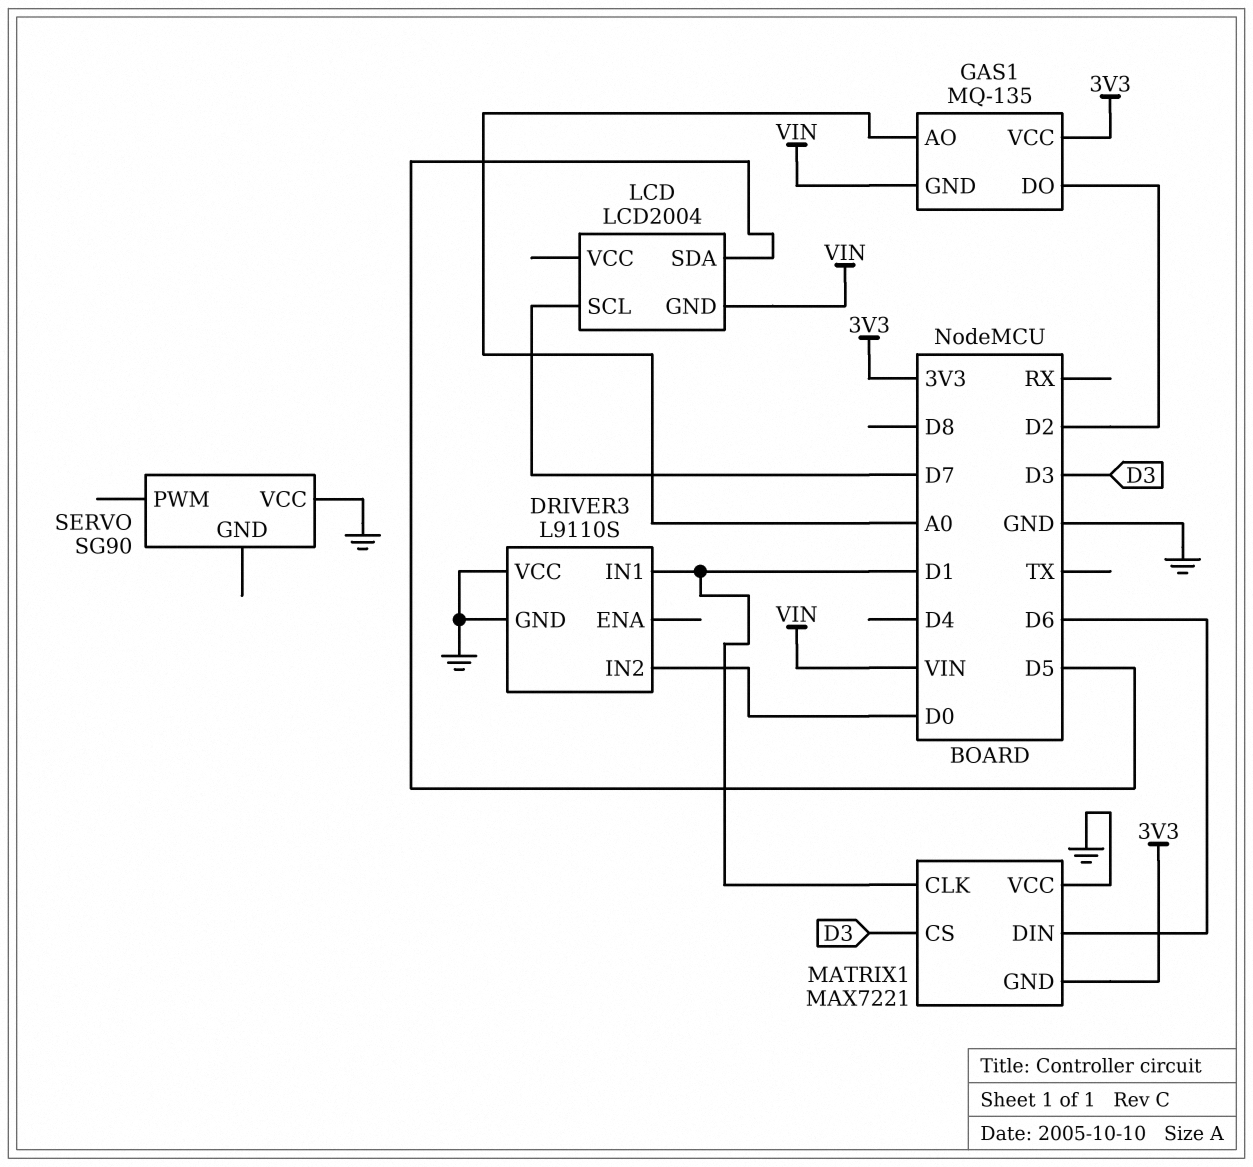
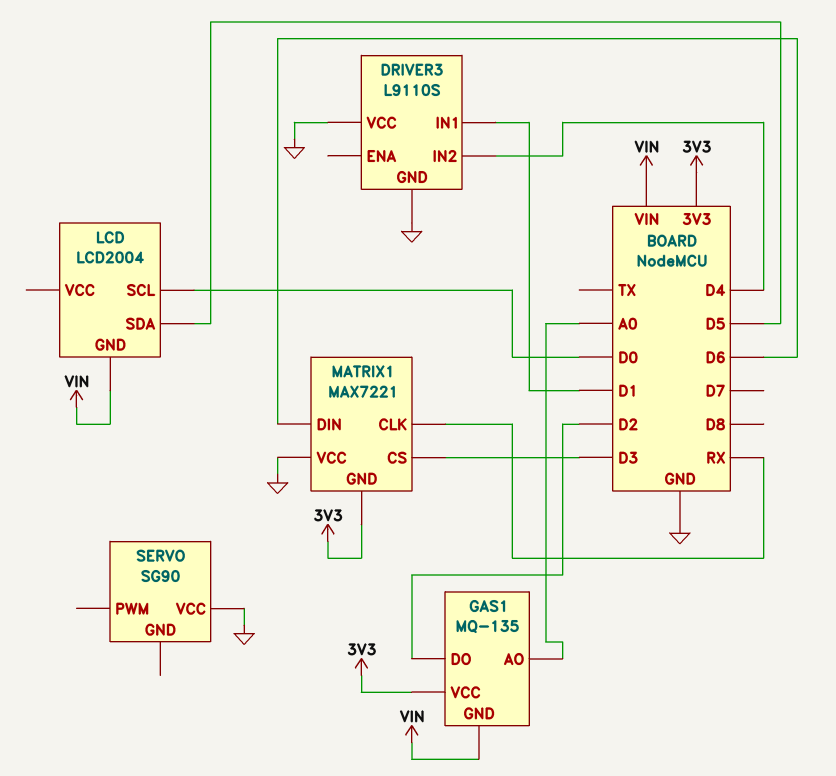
DRIVER3 pin IN2: D0 -> D4
LCD pin SCL: D7 -> D0
MATRIX1 pin CLK: D1 -> RX

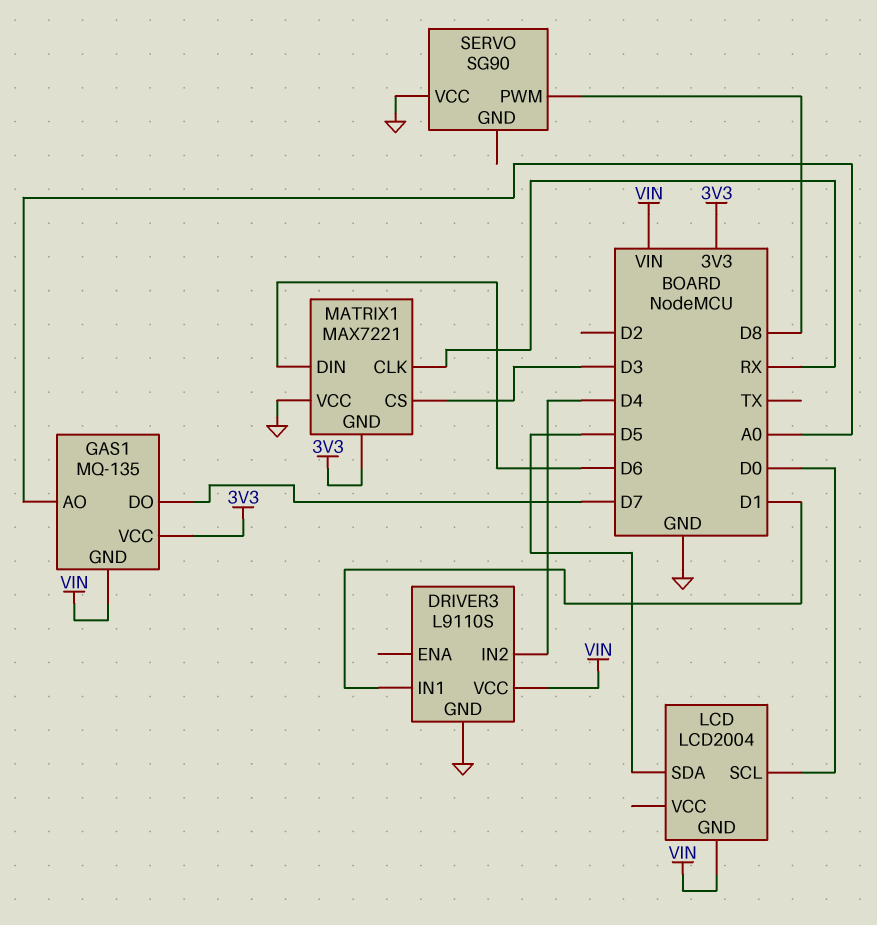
DRIVER3 pin VCC: GND -> VIN
GAS1 pin DO: D2 -> D7
SERVO pin PWM: none -> D8

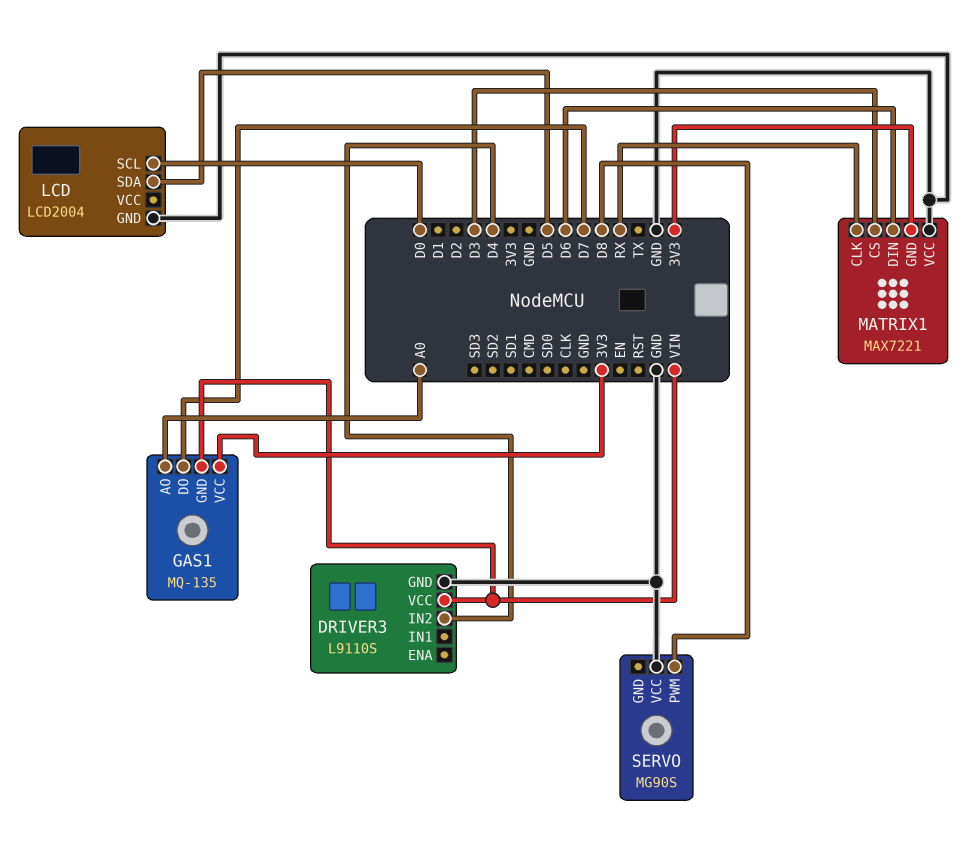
DRIVER3 pin IN1: D1 -> none
LCD pin GND: VIN -> GND
SERVO: SG90 -> MG90S

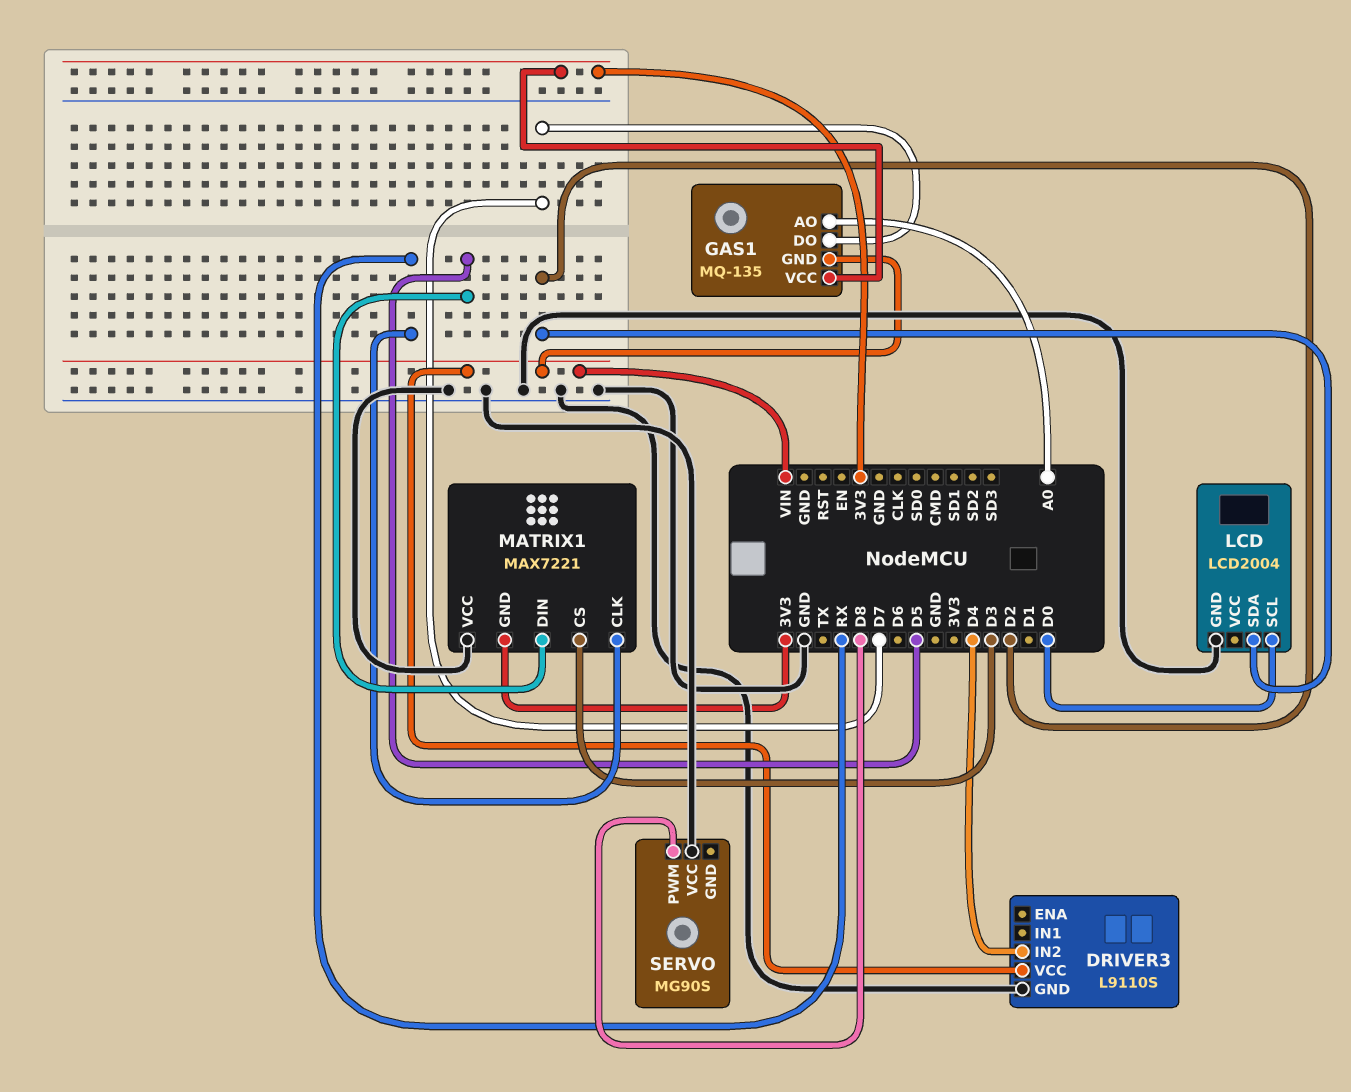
LCD pin SDA: D5 -> D2
MATRIX1 pin DIN: D6 -> D5

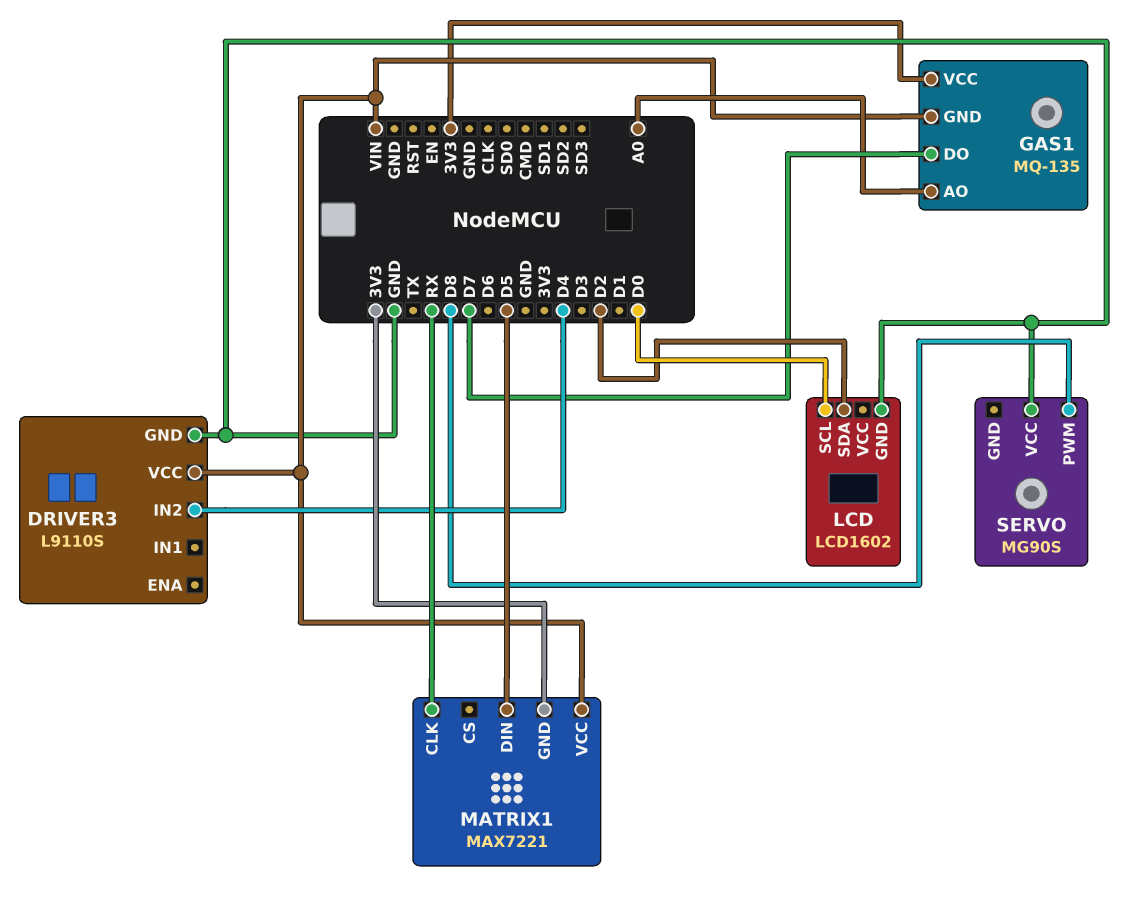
LCD: LCD2004 -> LCD1602
MATRIX1 pin CS: D3 -> none
MATRIX1 pin VCC: GND -> VIN

